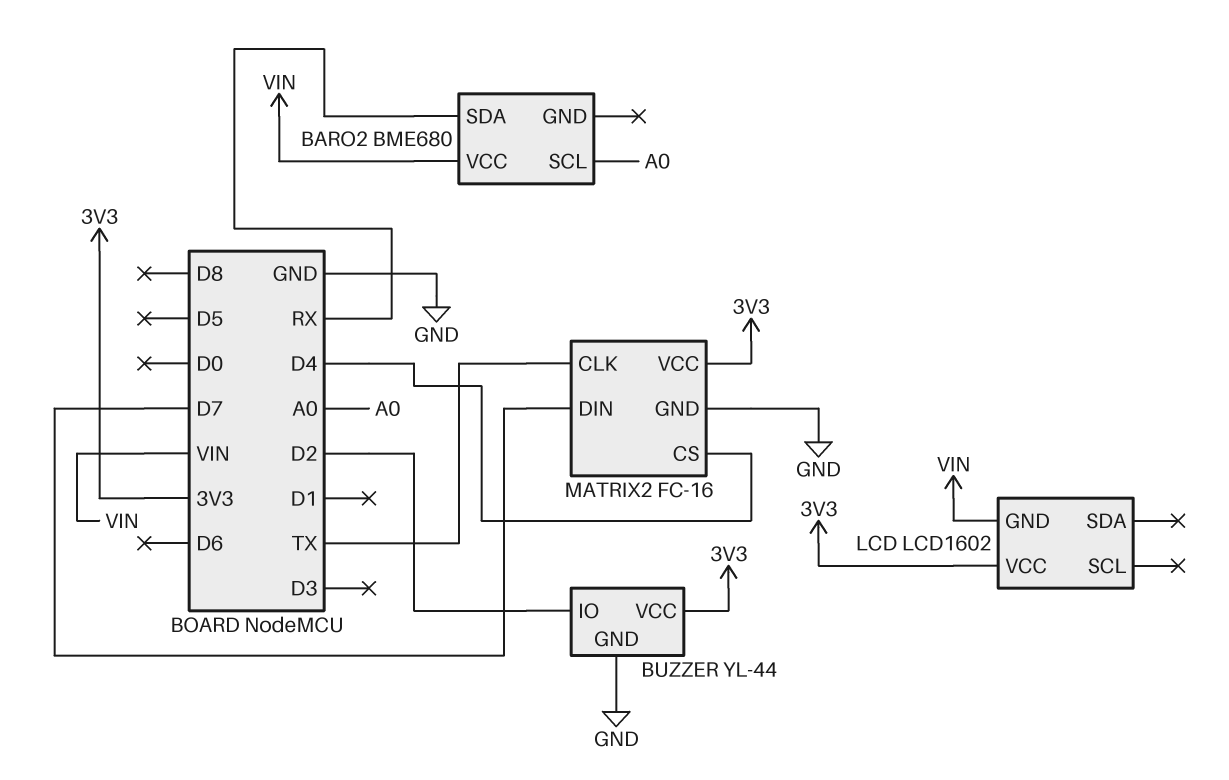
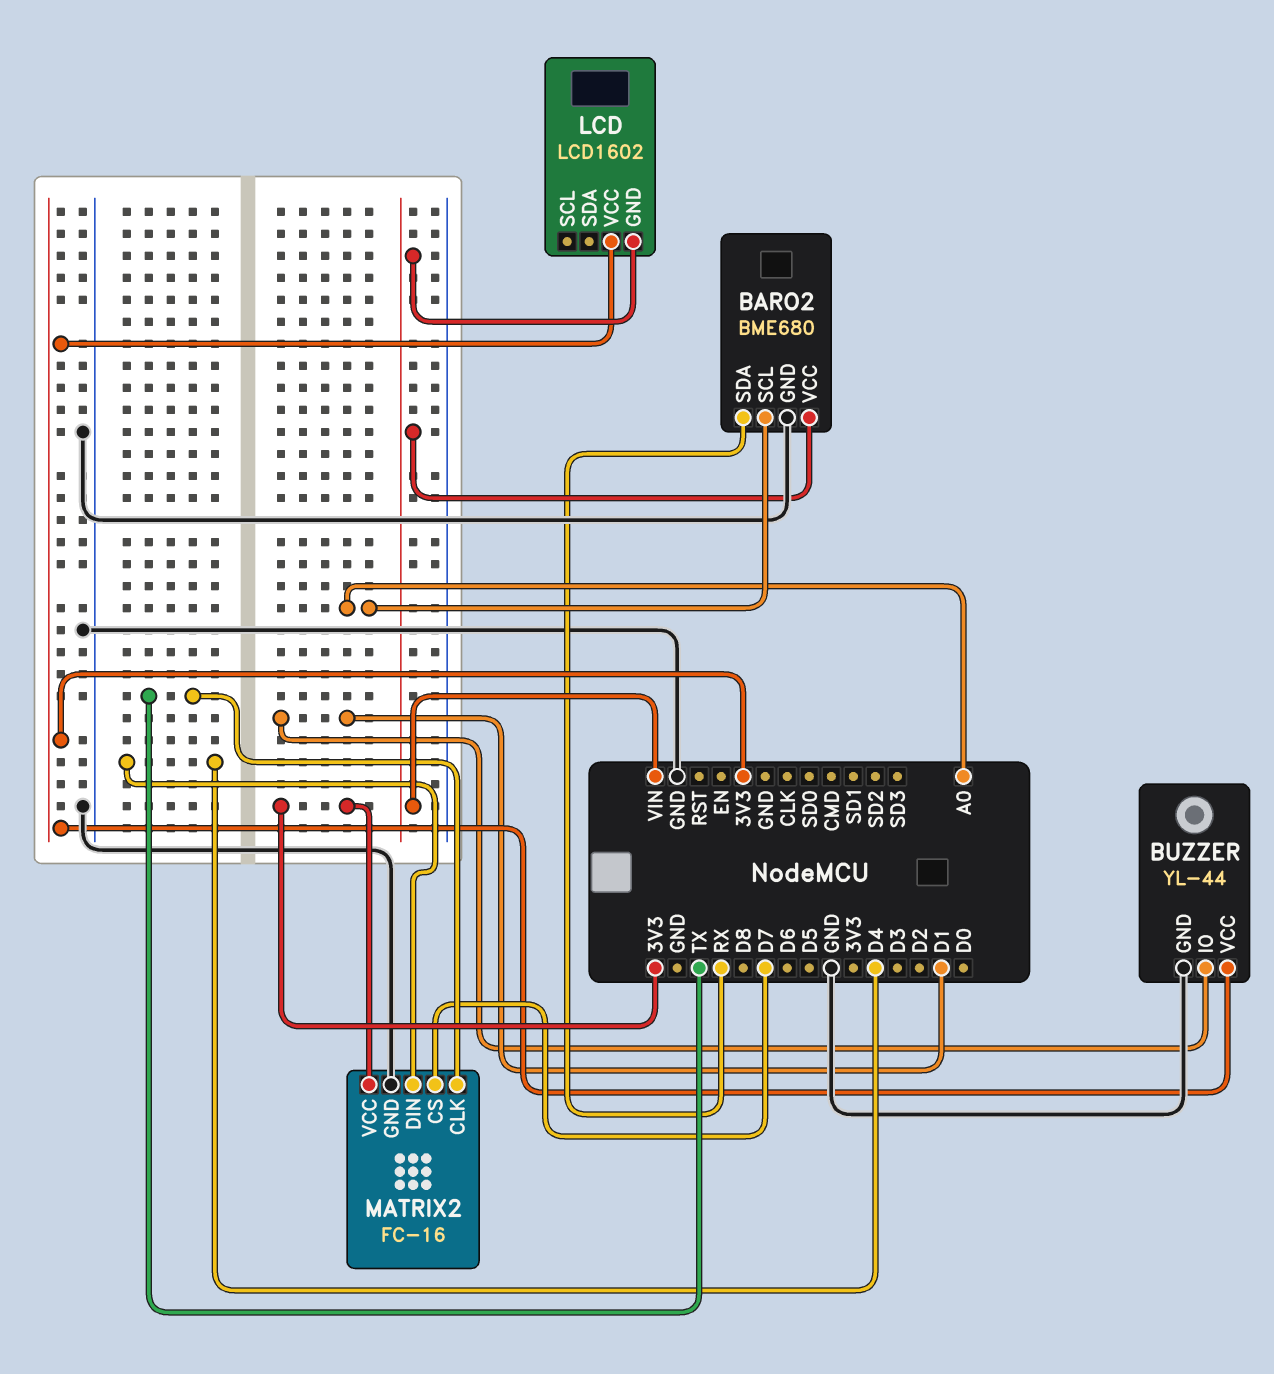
BARO2 pin GND: none -> GND
BUZZER pin IO: D2 -> D1
MATRIX2 pin CS: D4 -> D7
MATRIX2 pin DIN: D7 -> D4

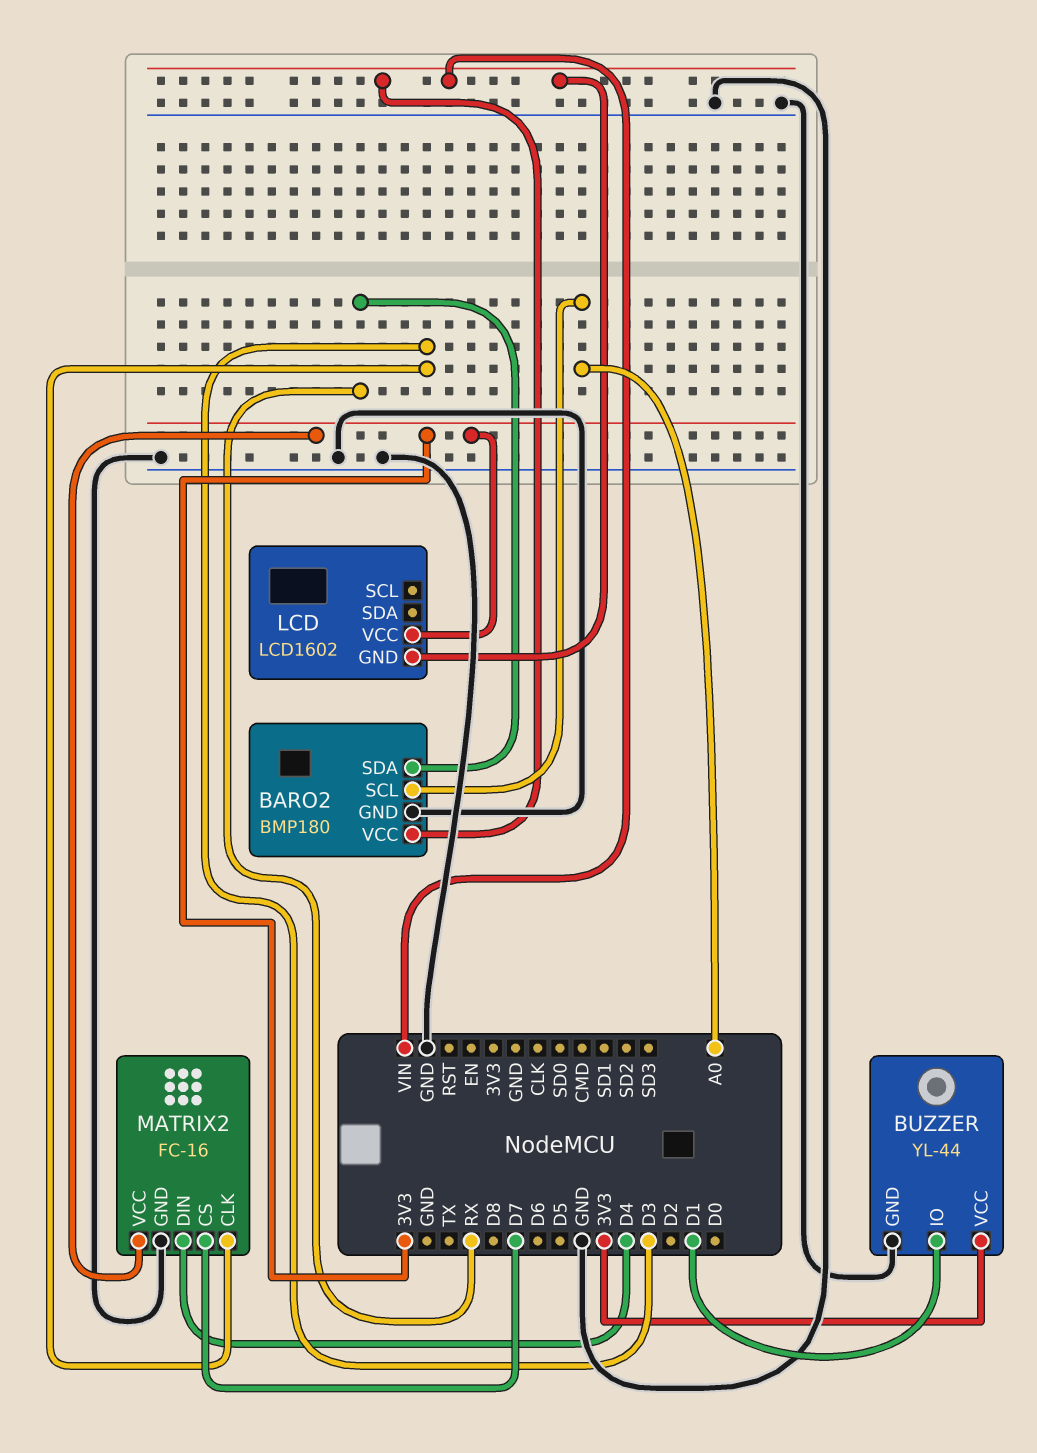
BARO2: BME680 -> BMP180
MATRIX2 pin CLK: TX -> D3

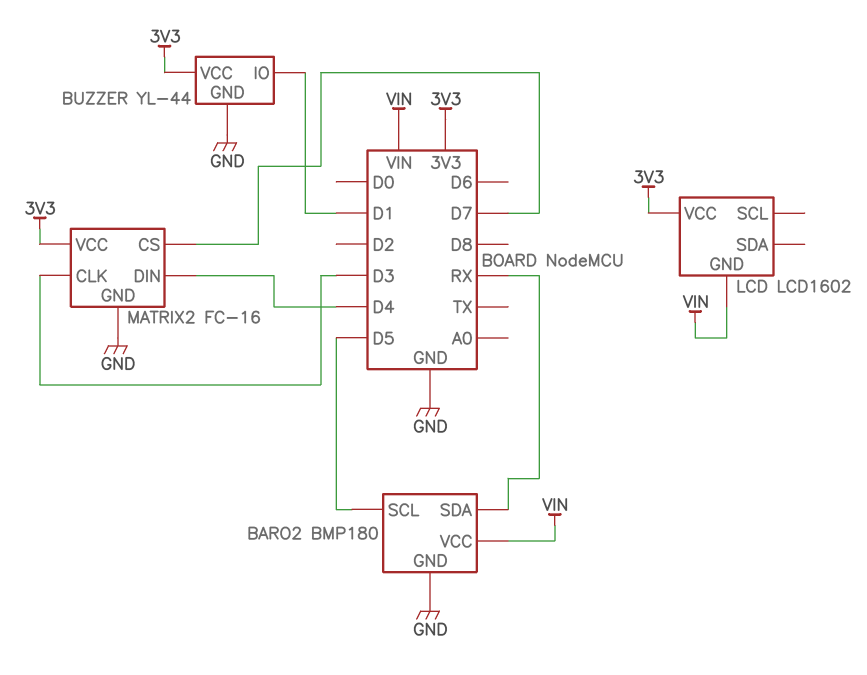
BARO2 pin SCL: A0 -> D5

